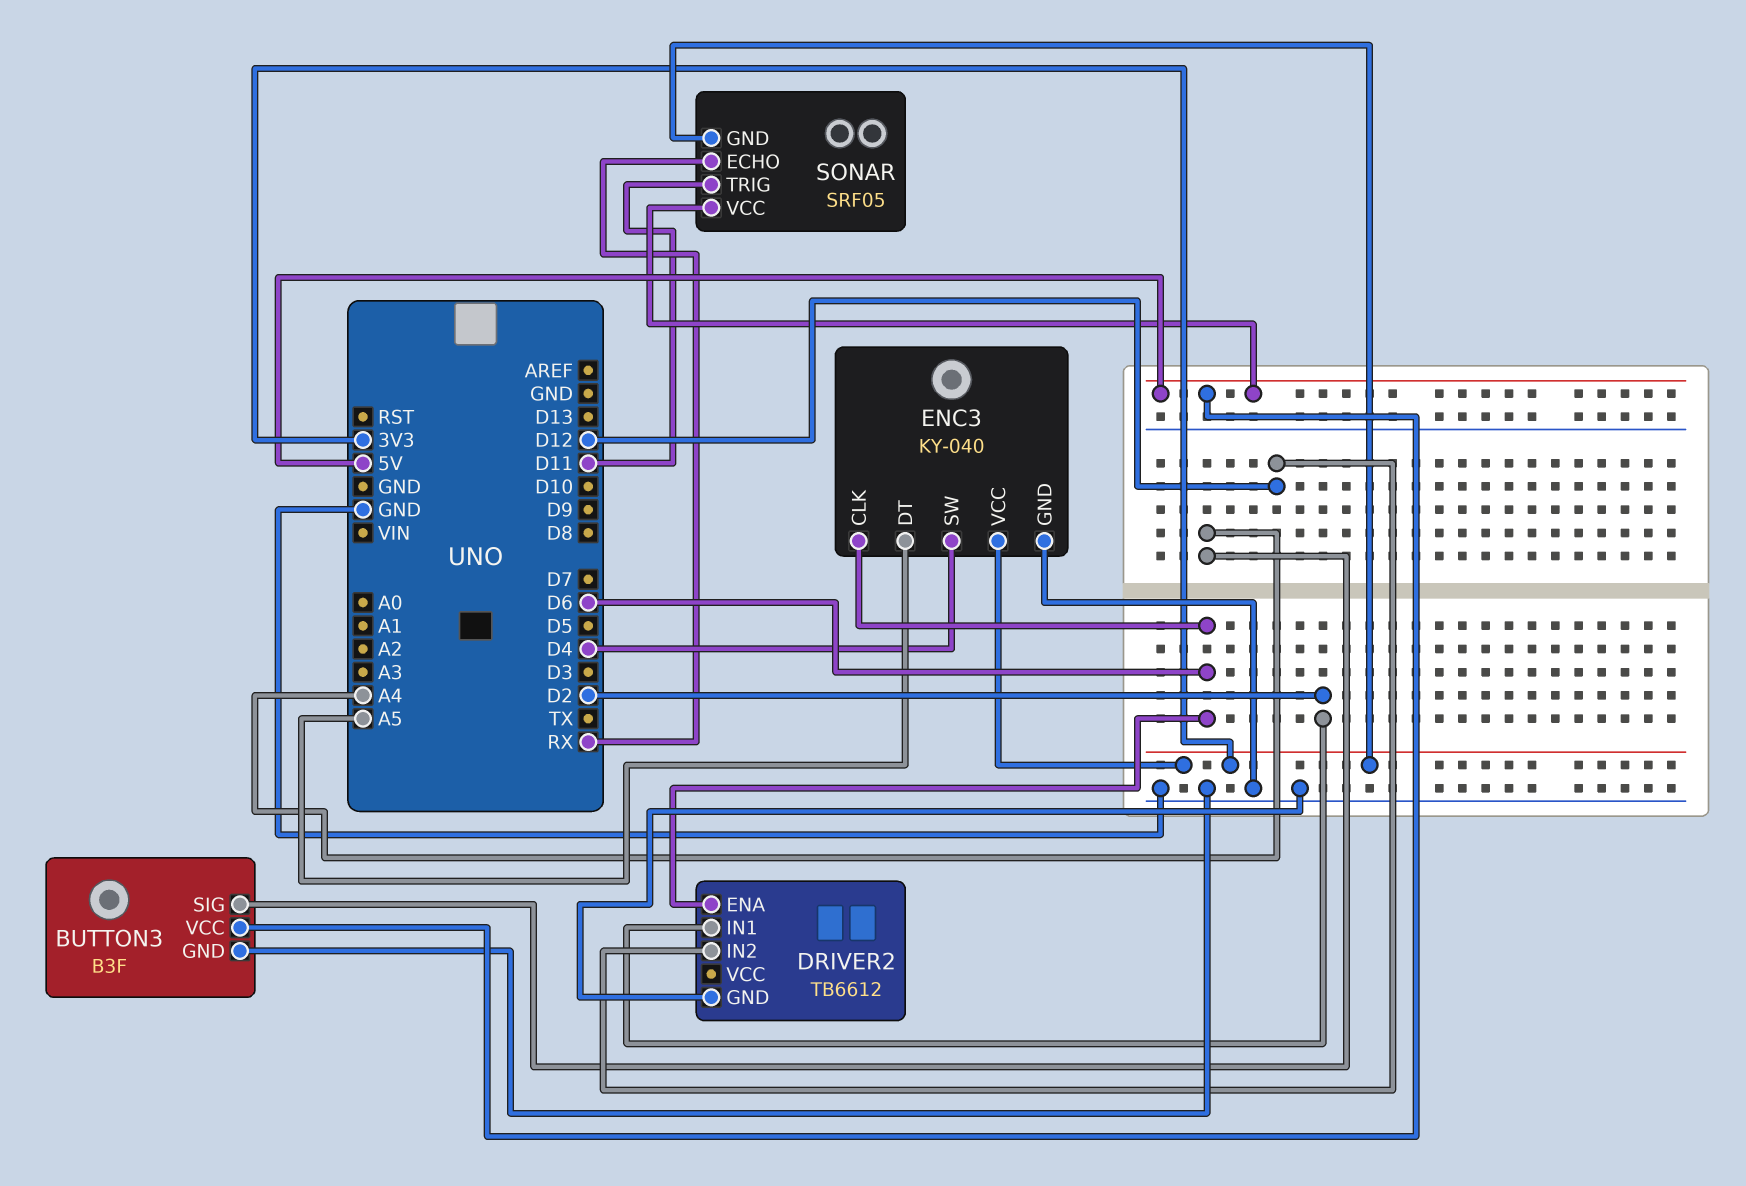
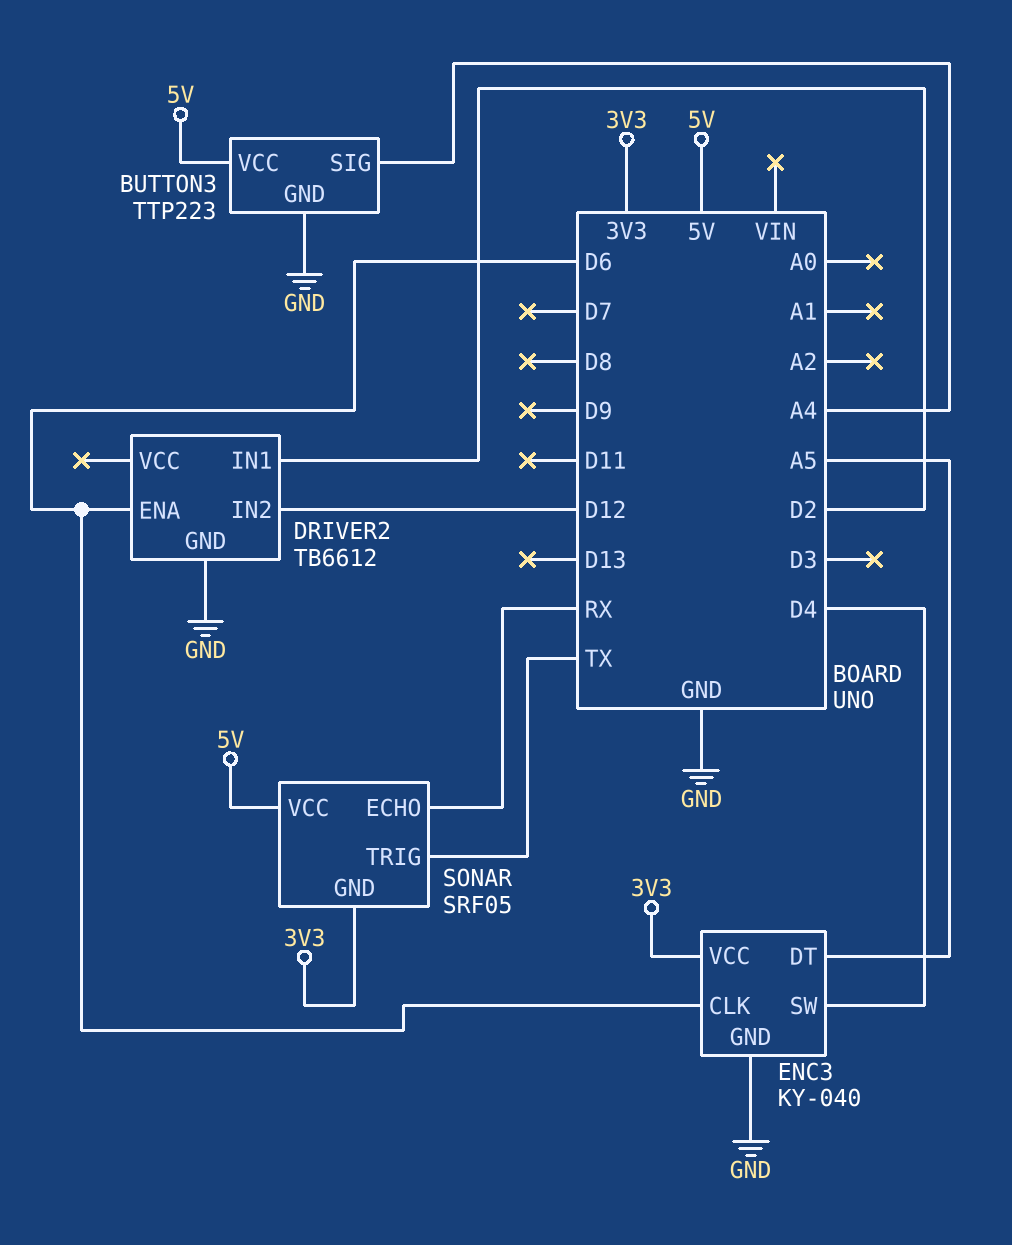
BUTTON3: B3F -> TTP223
SONAR pin TRIG: D11 -> TX

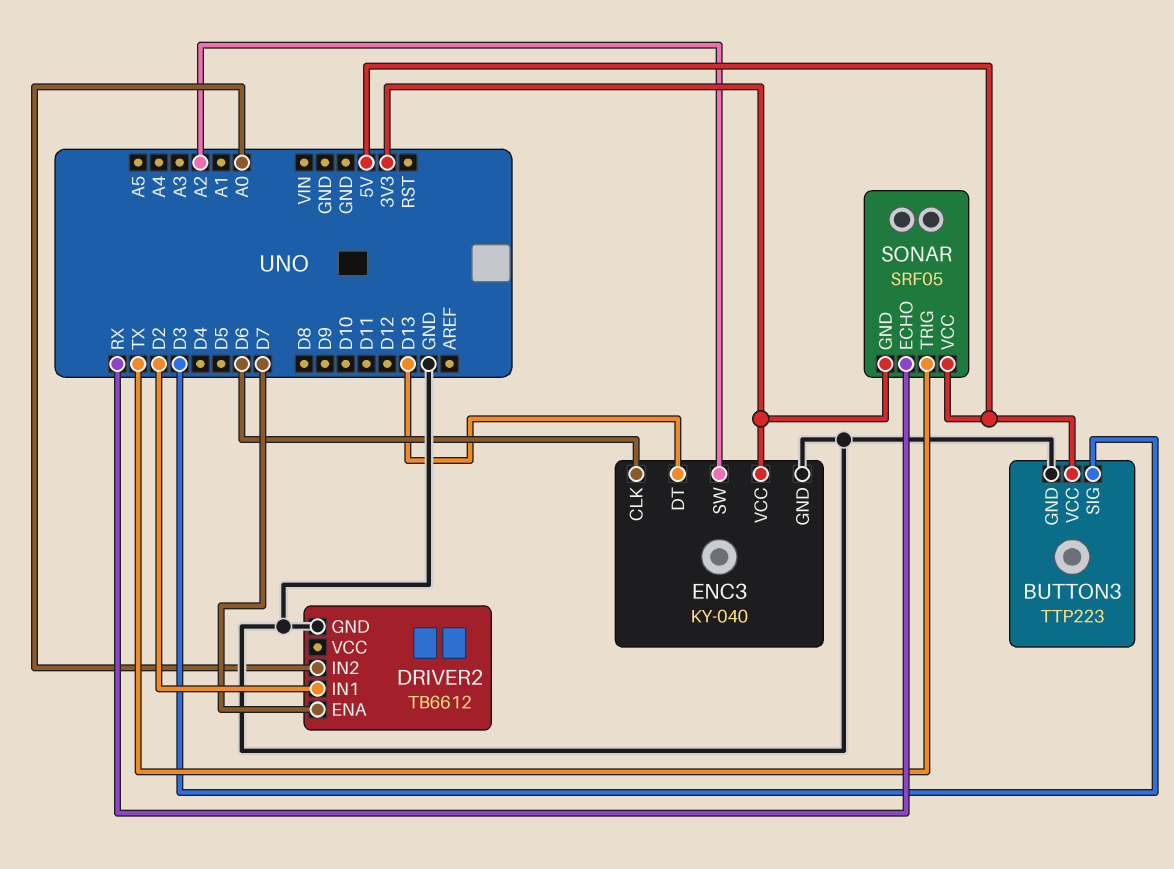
BUTTON3 pin SIG: A4 -> D3
DRIVER2 pin ENA: D6 -> D7
DRIVER2 pin IN2: D12 -> A0
ENC3 pin DT: A5 -> D13
ENC3 pin SW: D4 -> A2

